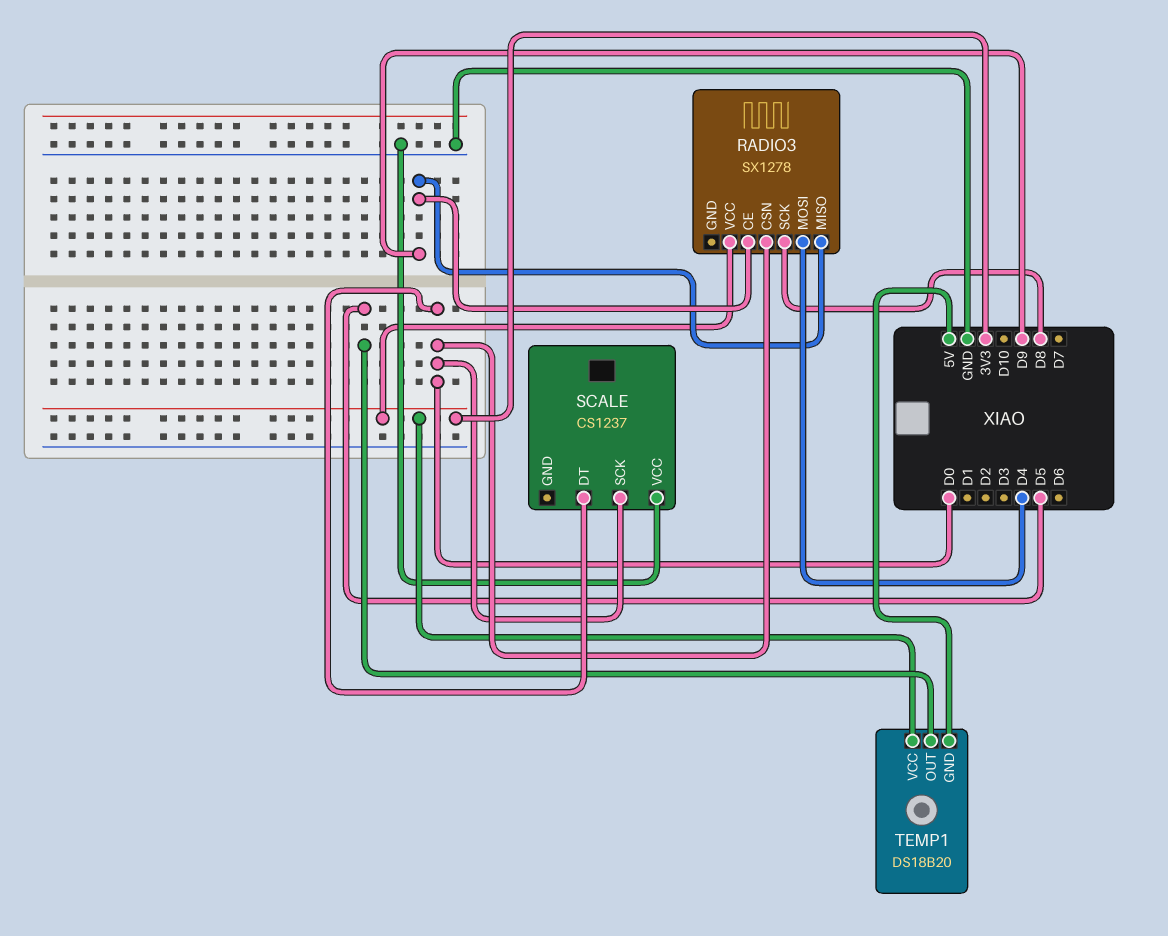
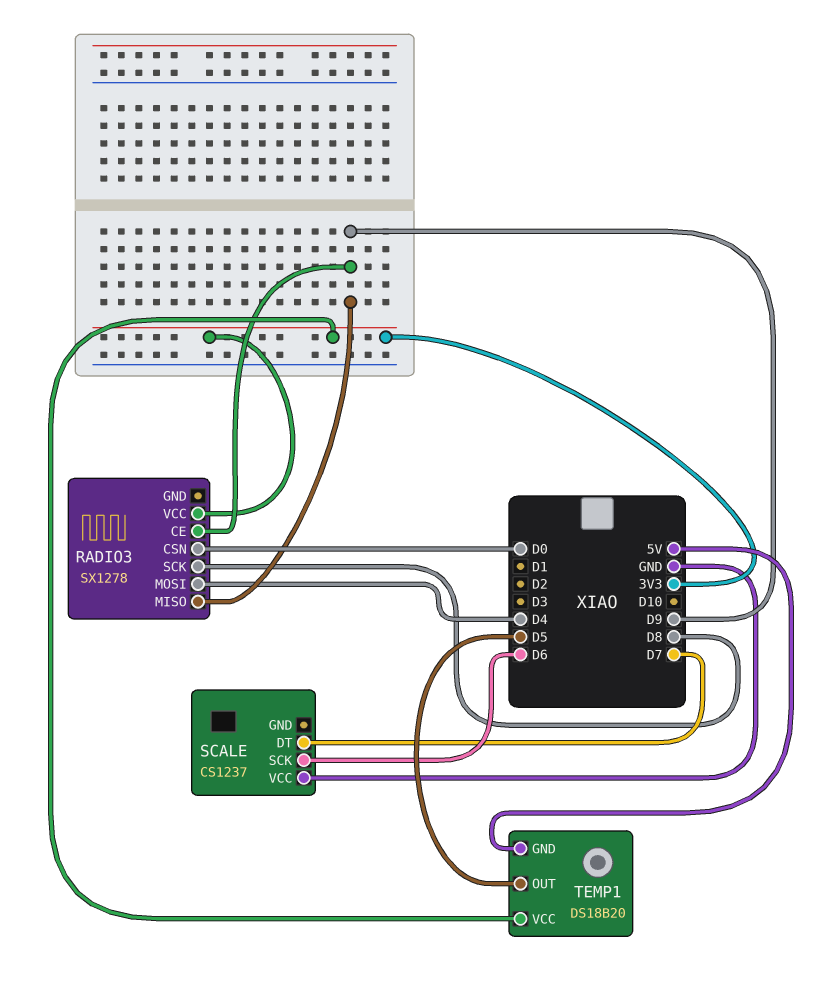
SCALE pin DT: D0 -> D7
SCALE pin SCK: D0 -> D6

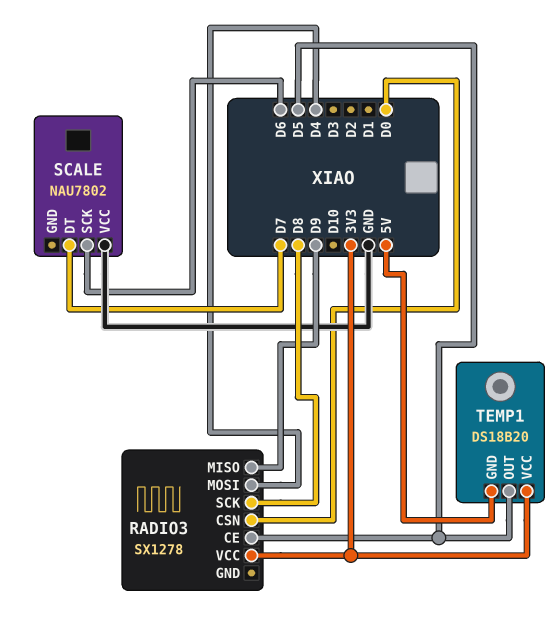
RADIO3 pin CE: D9 -> D5
SCALE: CS1237 -> NAU7802

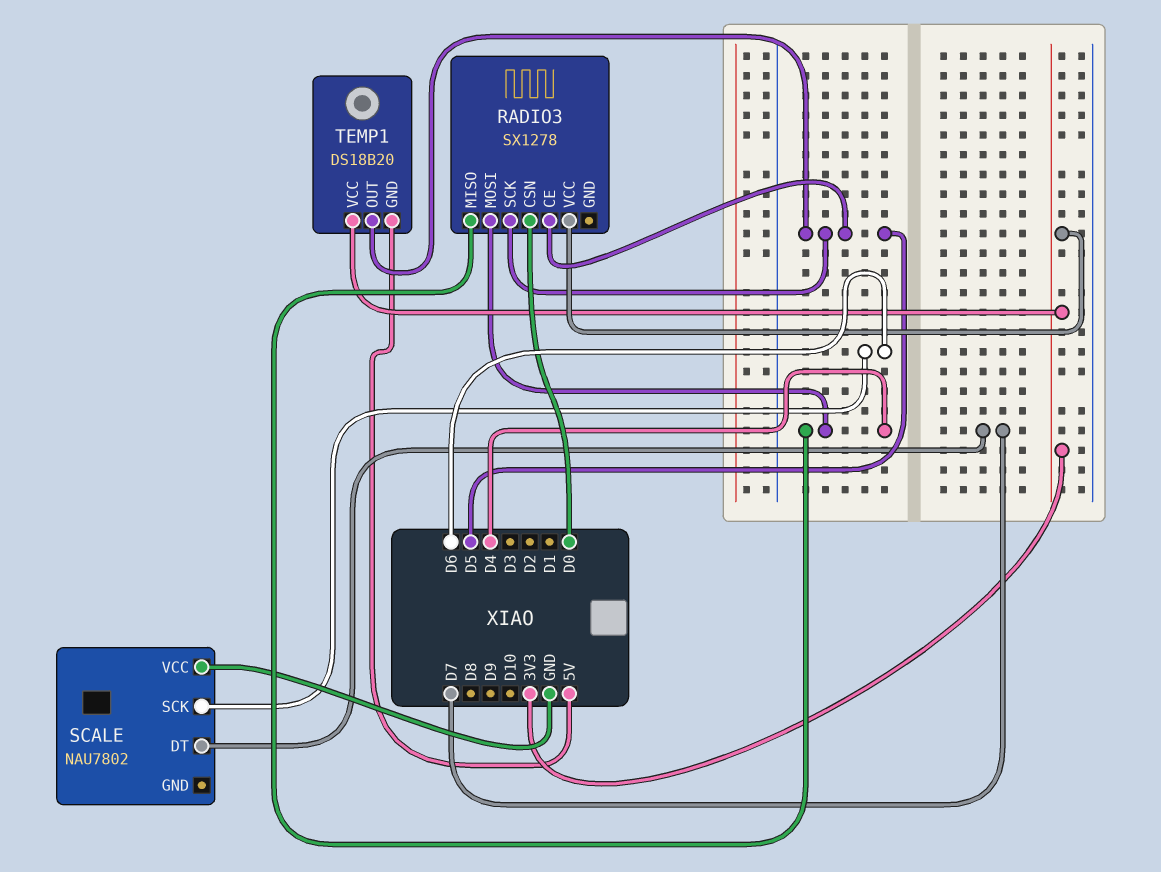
RADIO3 pin MISO: D9 -> D4
RADIO3 pin SCK: D8 -> D5

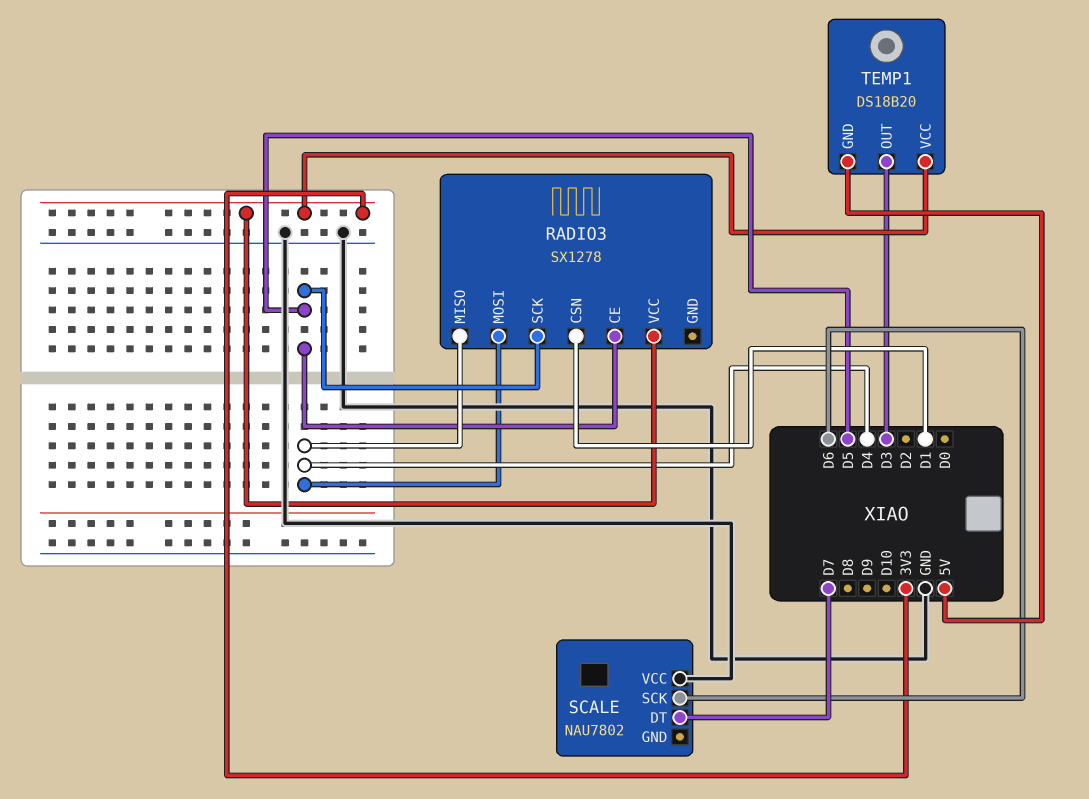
RADIO3 pin CSN: D0 -> D1
TEMP1 pin OUT: D5 -> D3

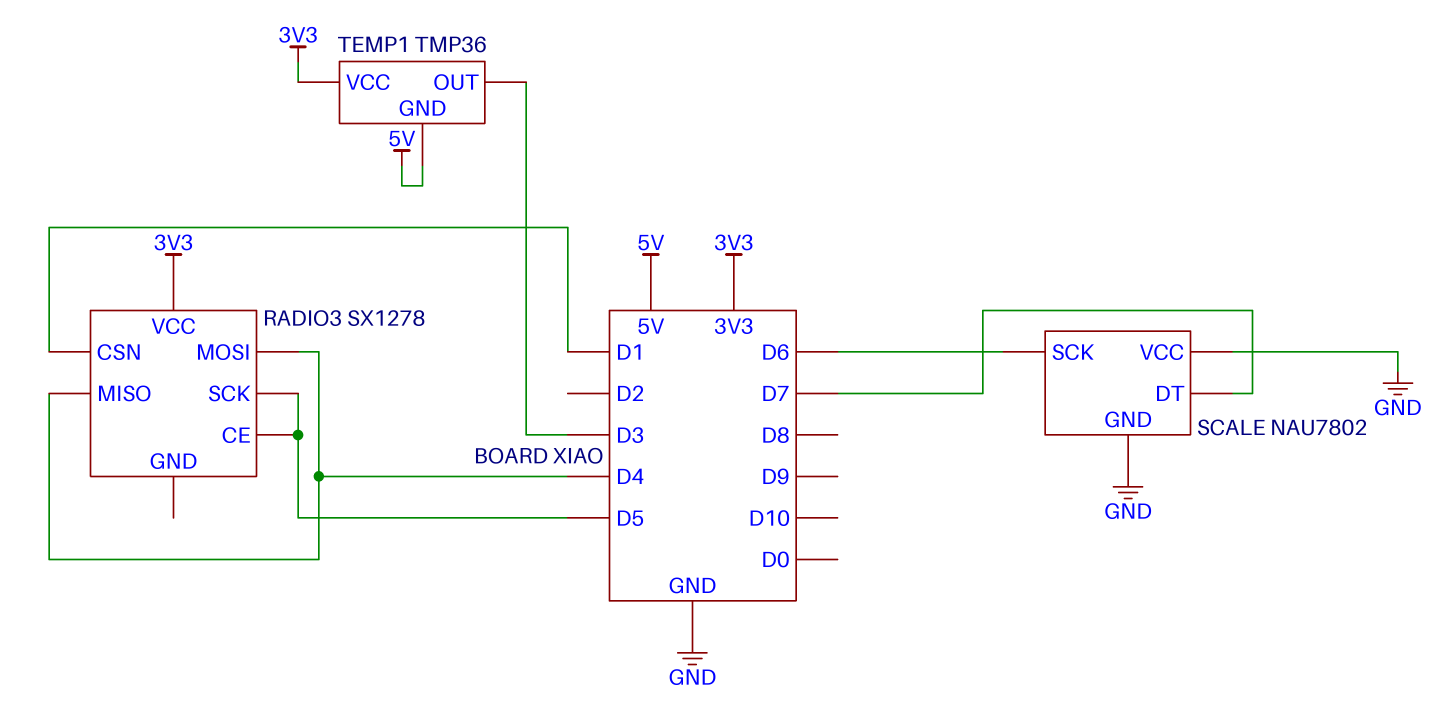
SCALE pin GND: none -> GND
TEMP1: DS18B20 -> TMP36

